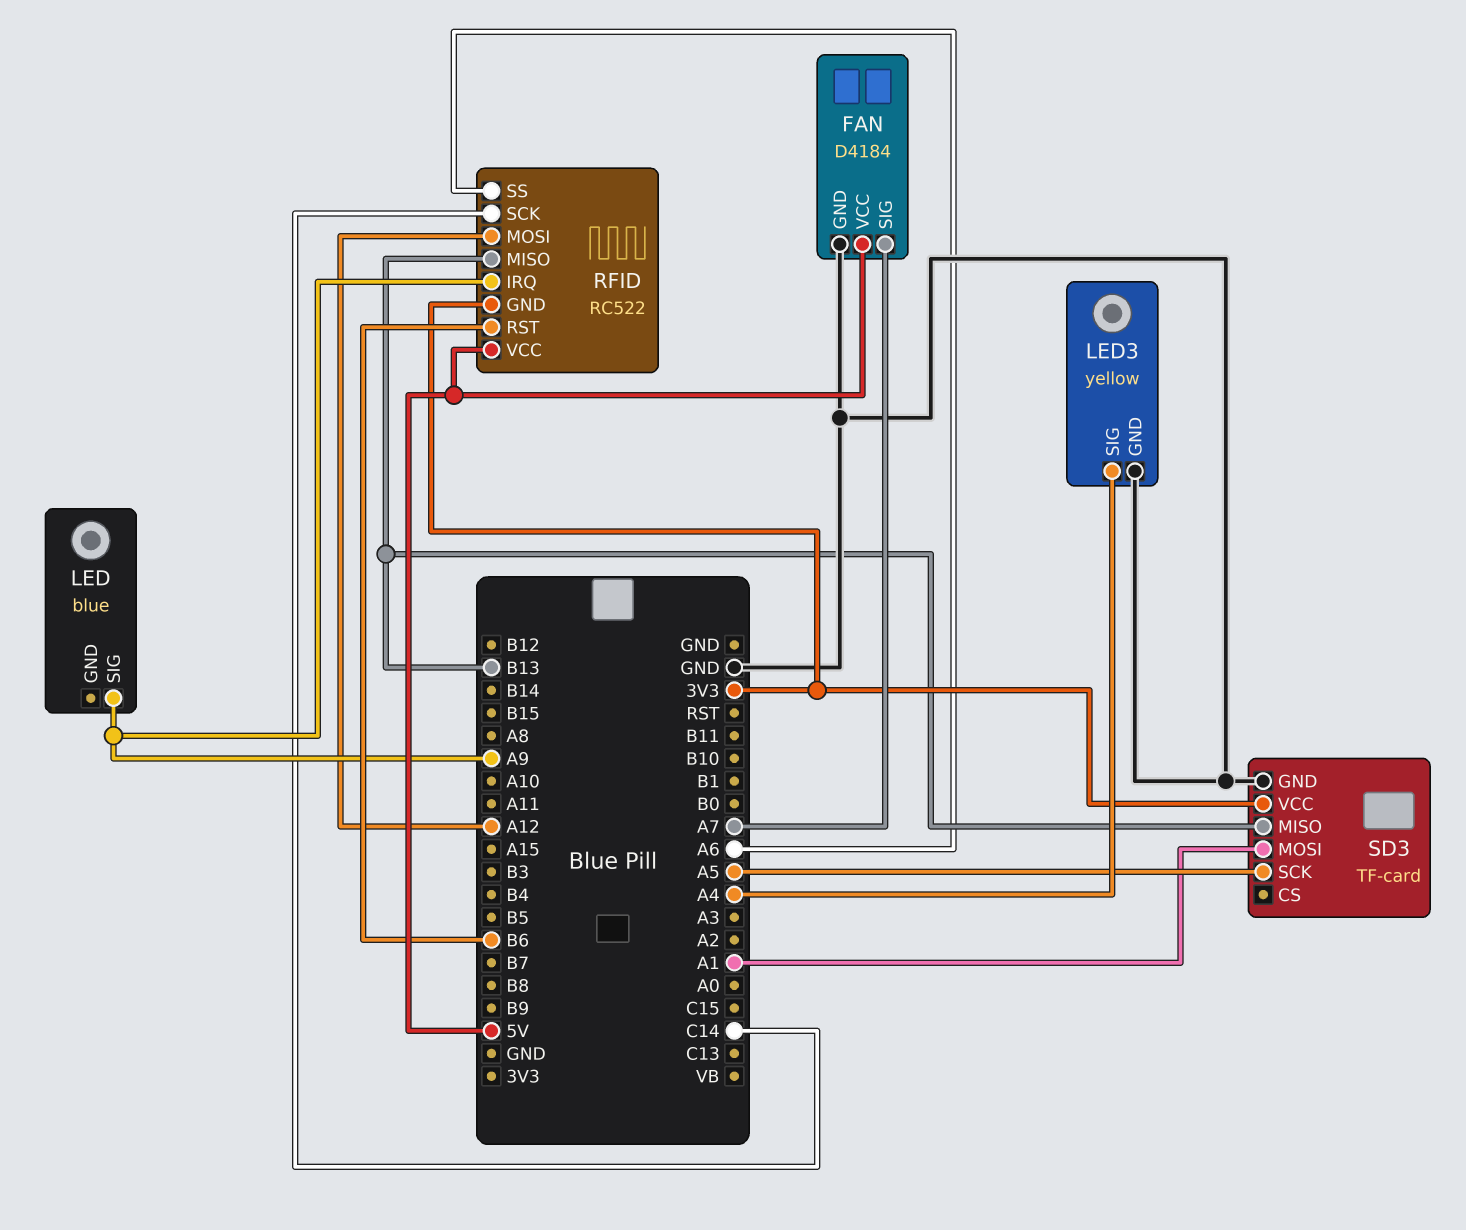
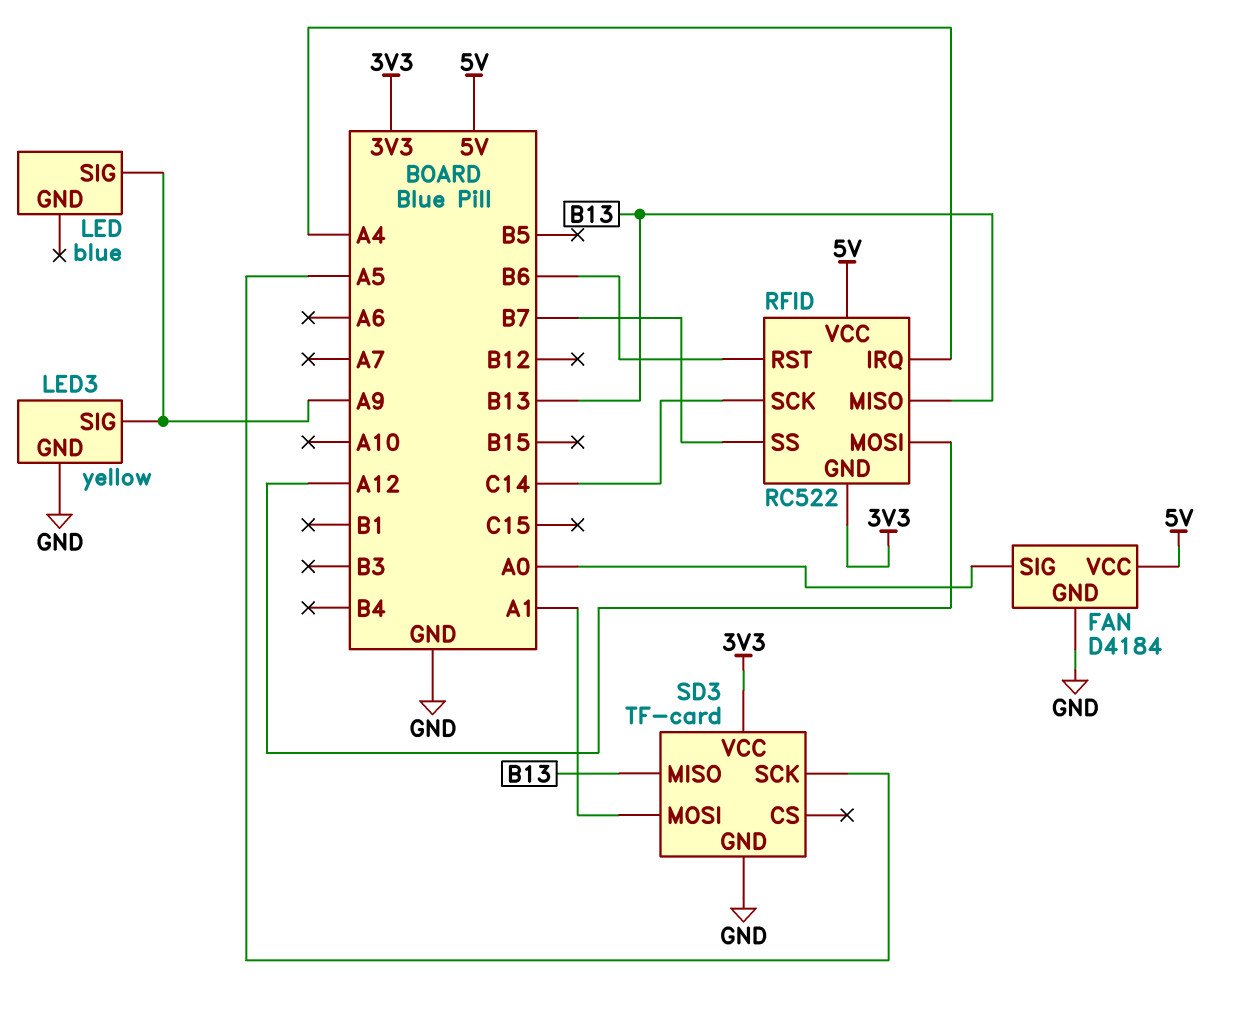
FAN pin SIG: A7 -> A0
LED3 pin SIG: A4 -> A9
RFID pin IRQ: A9 -> A4
RFID pin SS: A6 -> B7

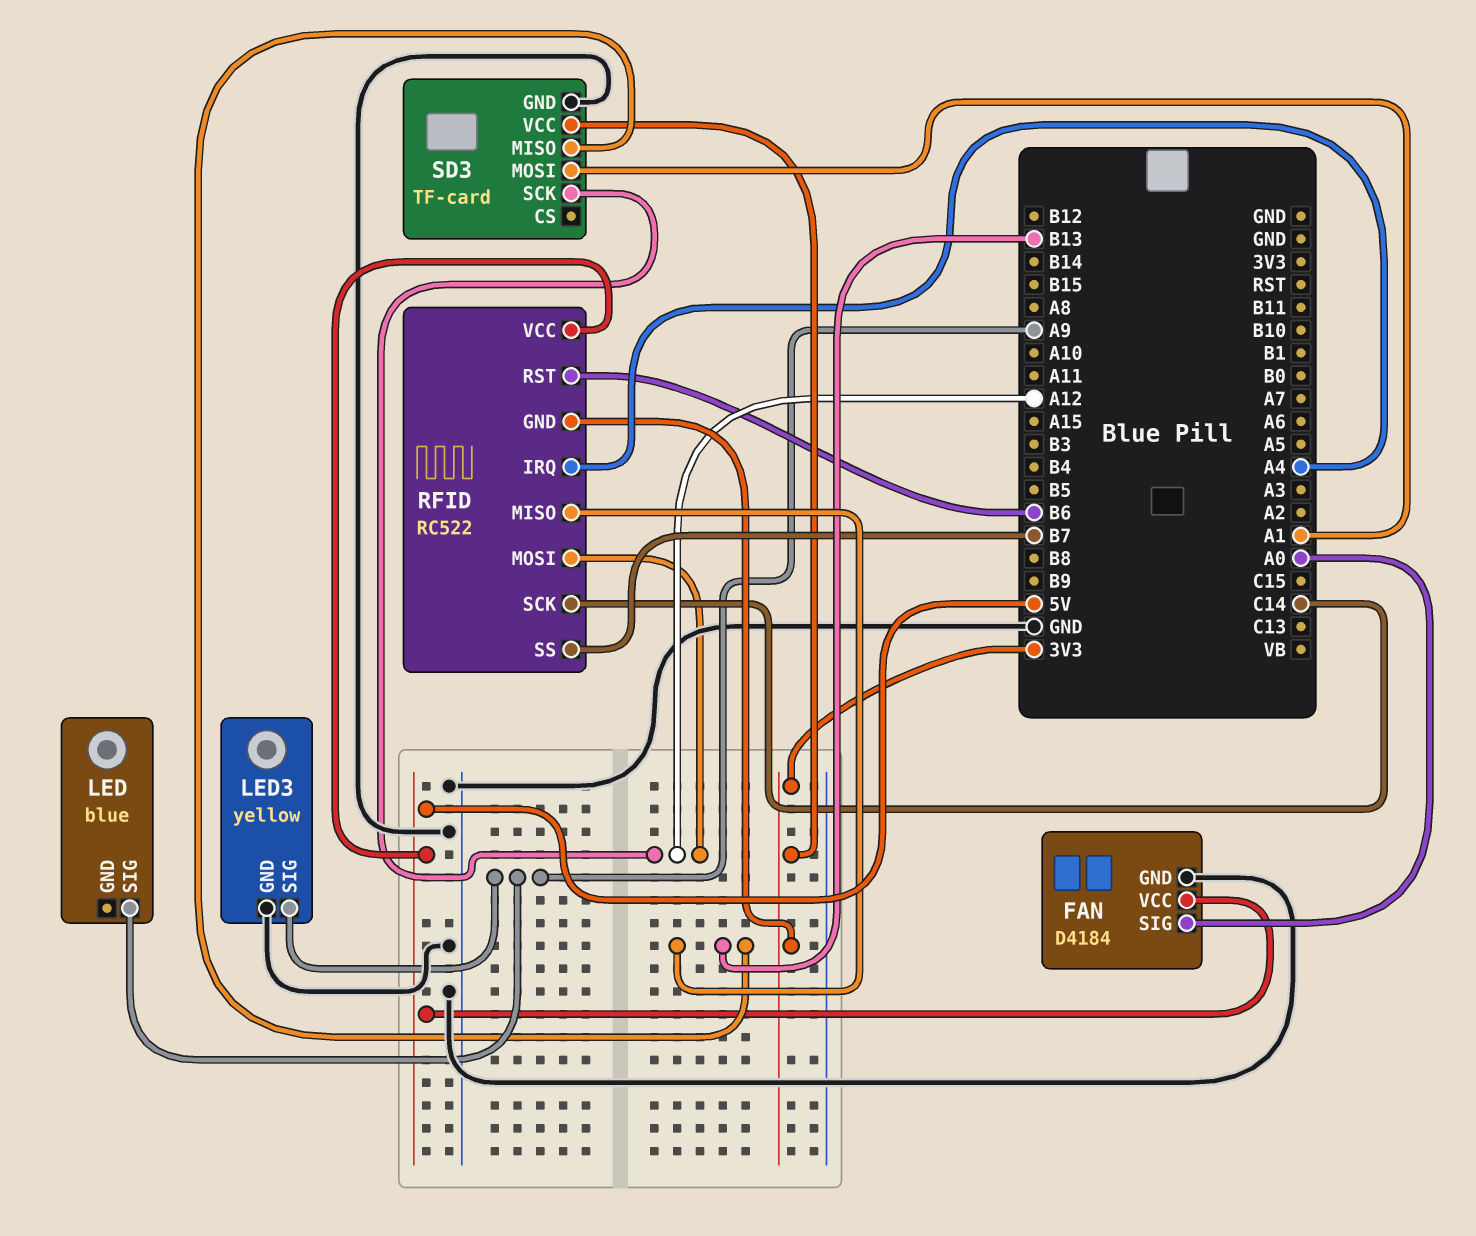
SD3 pin SCK: A5 -> A12

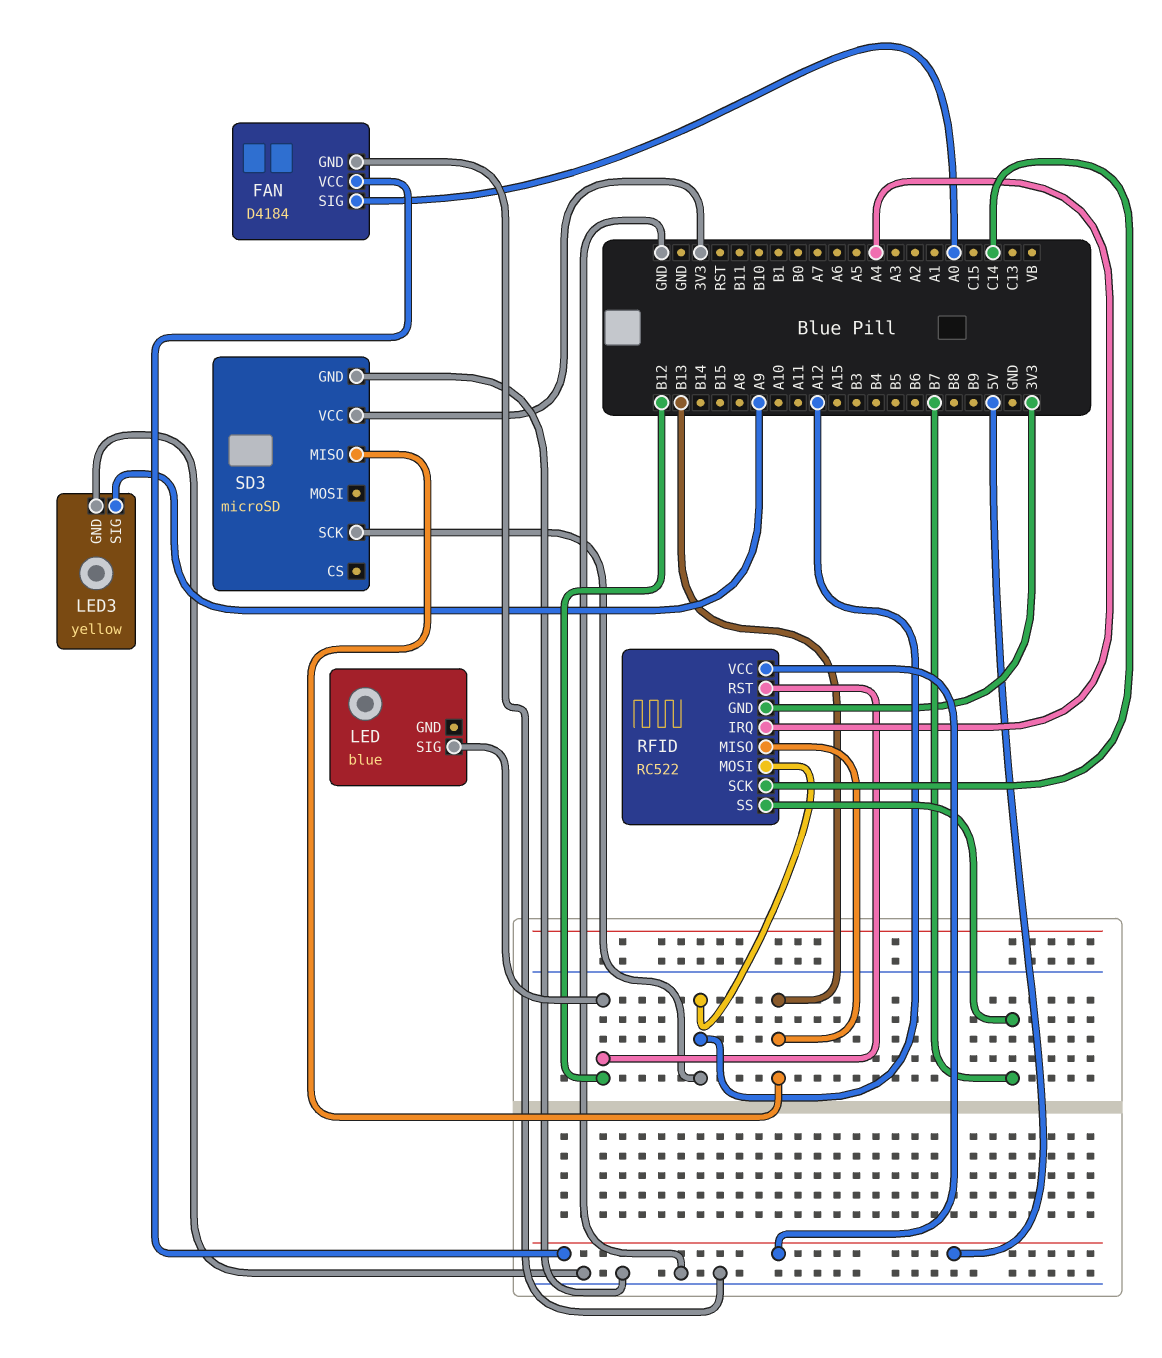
LED pin SIG: A9 -> B12
RFID pin RST: B6 -> B12
SD3: TF-card -> microSD
SD3 pin MOSI: A1 -> none

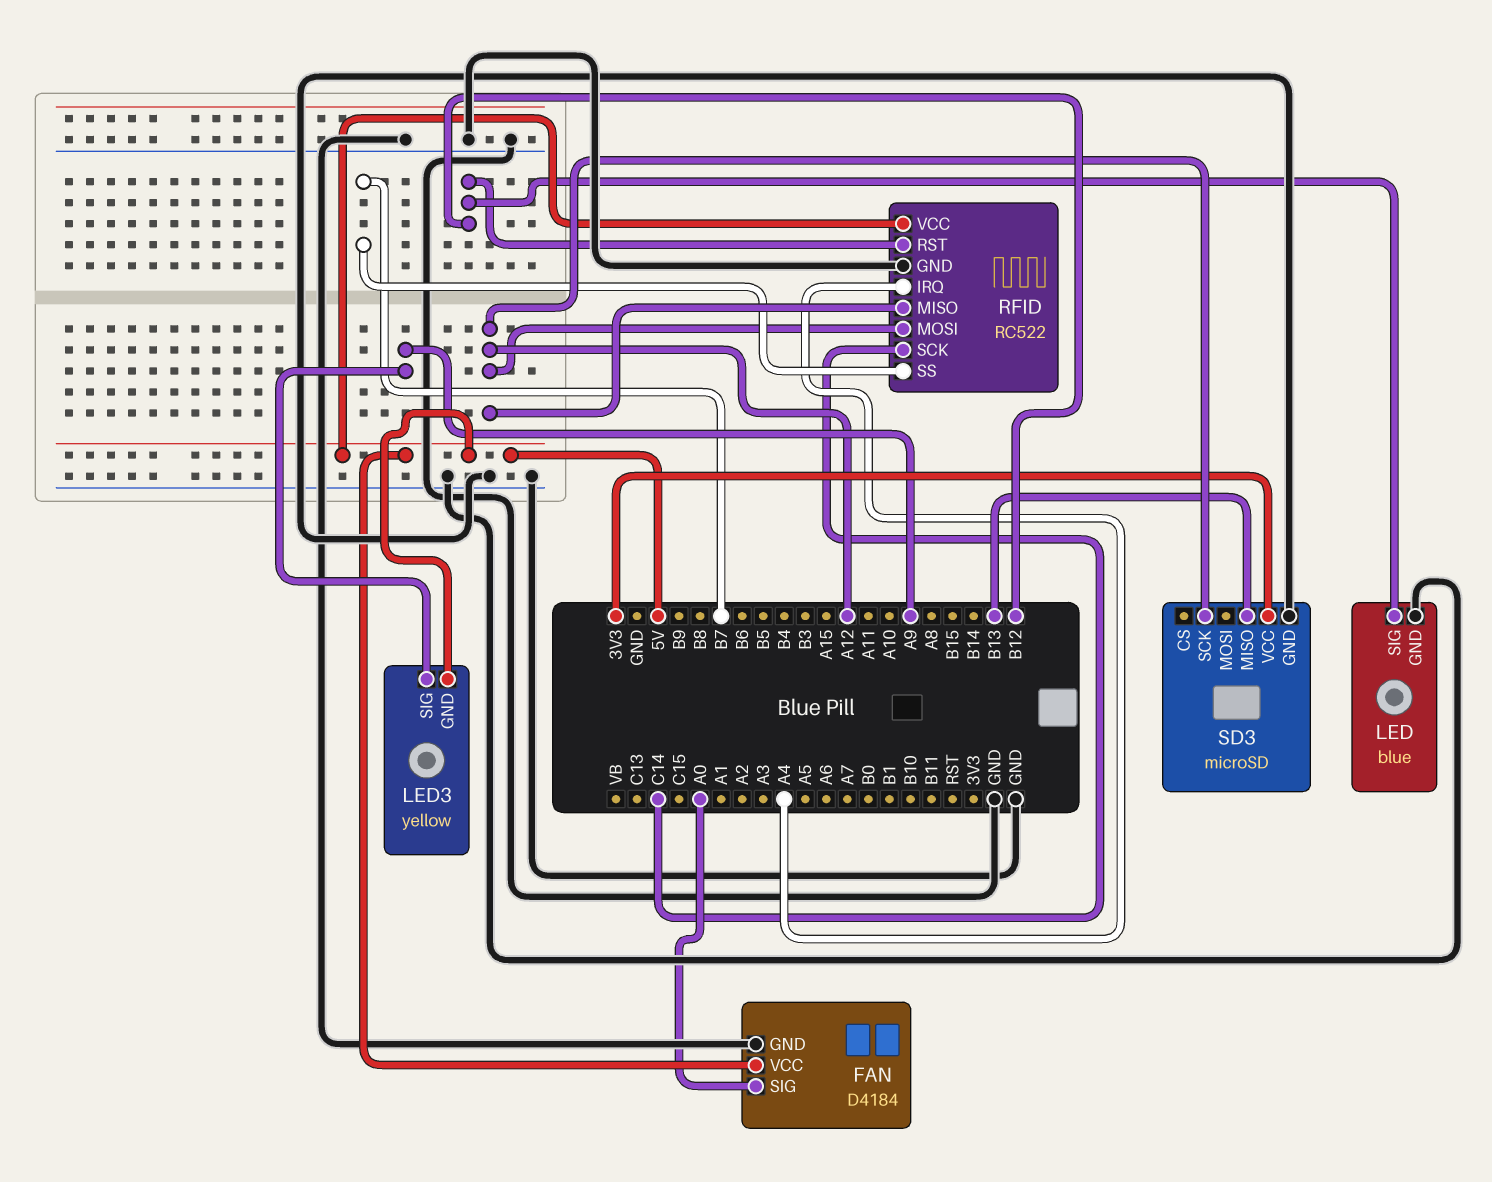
LED pin GND: none -> GND
LED3 pin GND: GND -> 5V
RFID pin GND: 3V3 -> GND
RFID pin MISO: B13 -> A12

